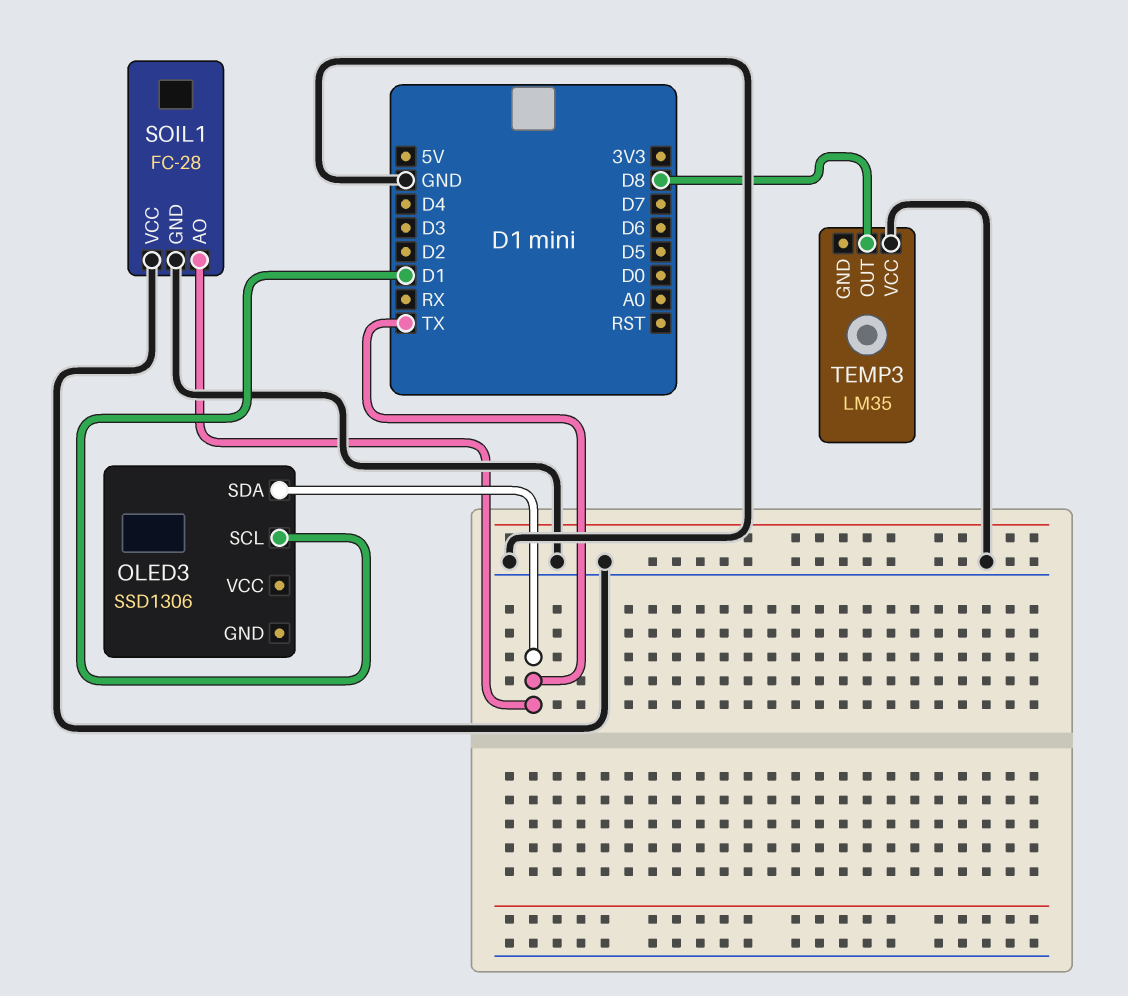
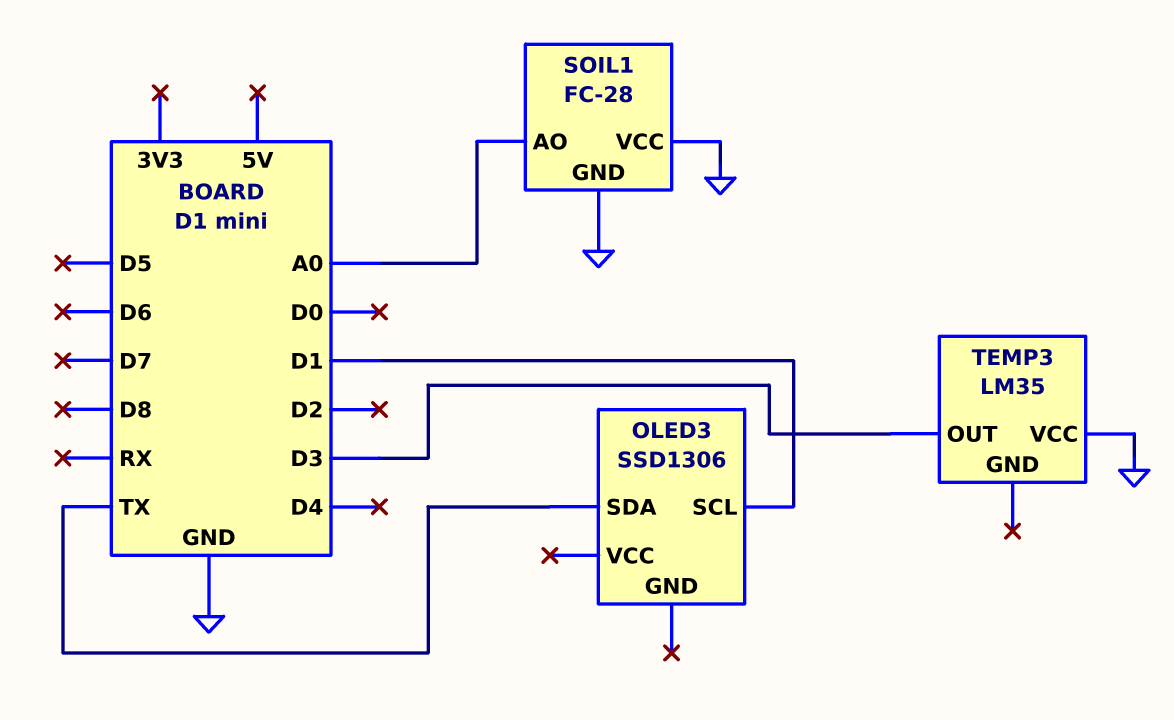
SOIL1 pin AO: TX -> A0
TEMP3 pin OUT: D8 -> D3

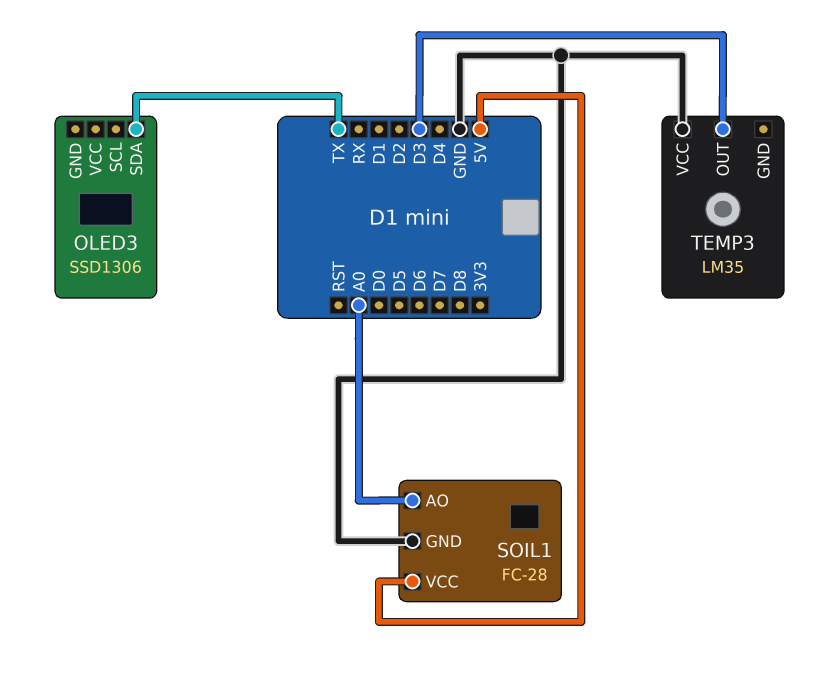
OLED3 pin SCL: D1 -> none
SOIL1 pin VCC: GND -> 5V

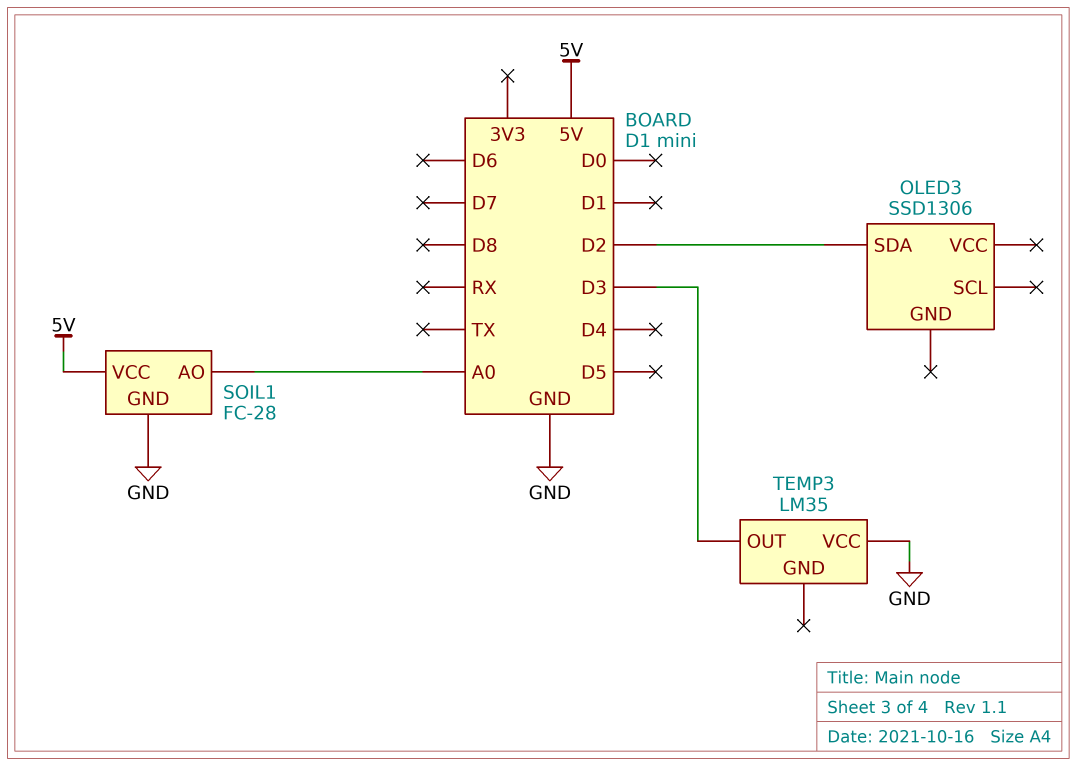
OLED3 pin SDA: TX -> D2

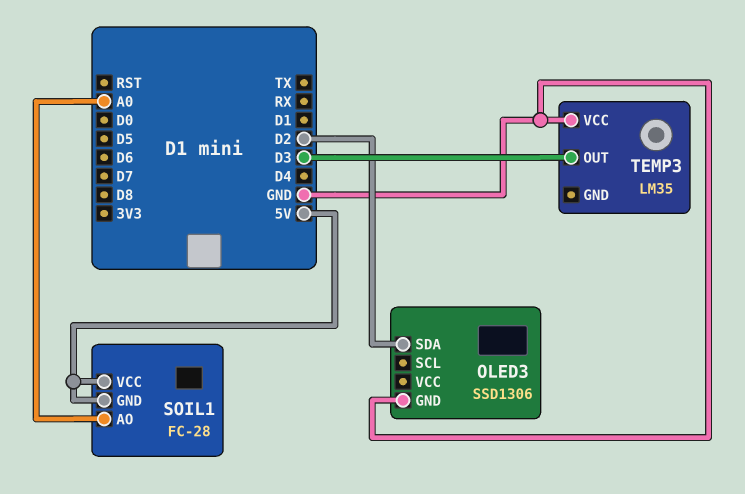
OLED3 pin GND: none -> GND
SOIL1 pin GND: GND -> 5V

